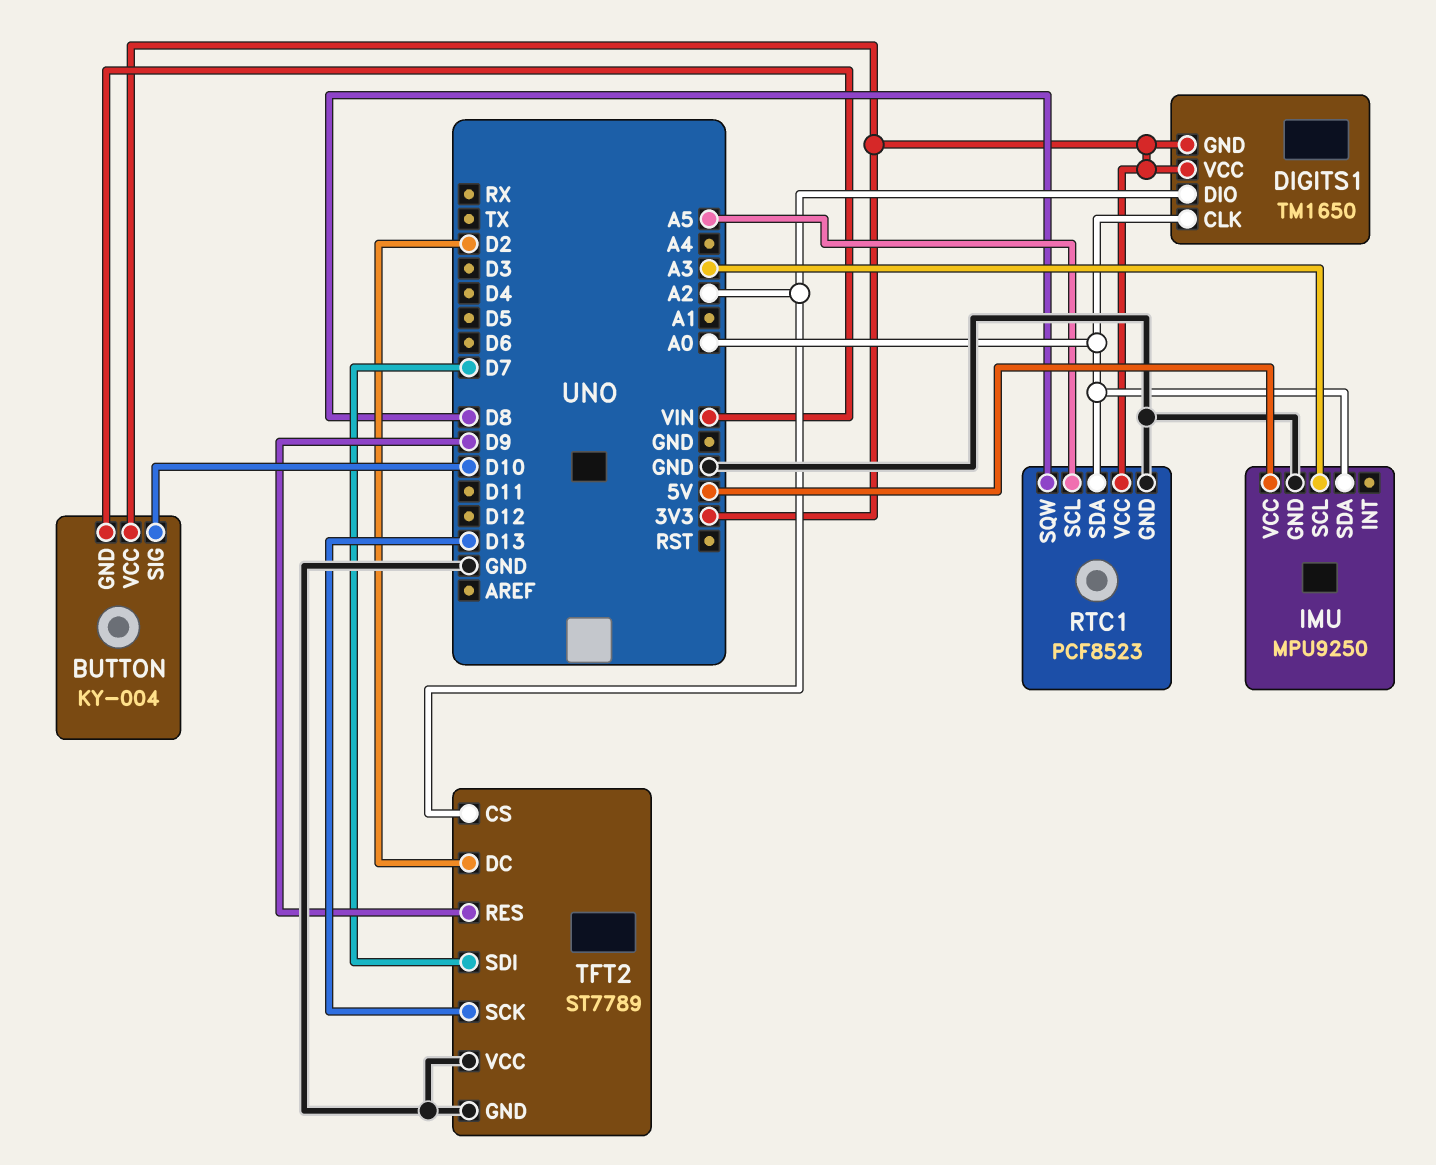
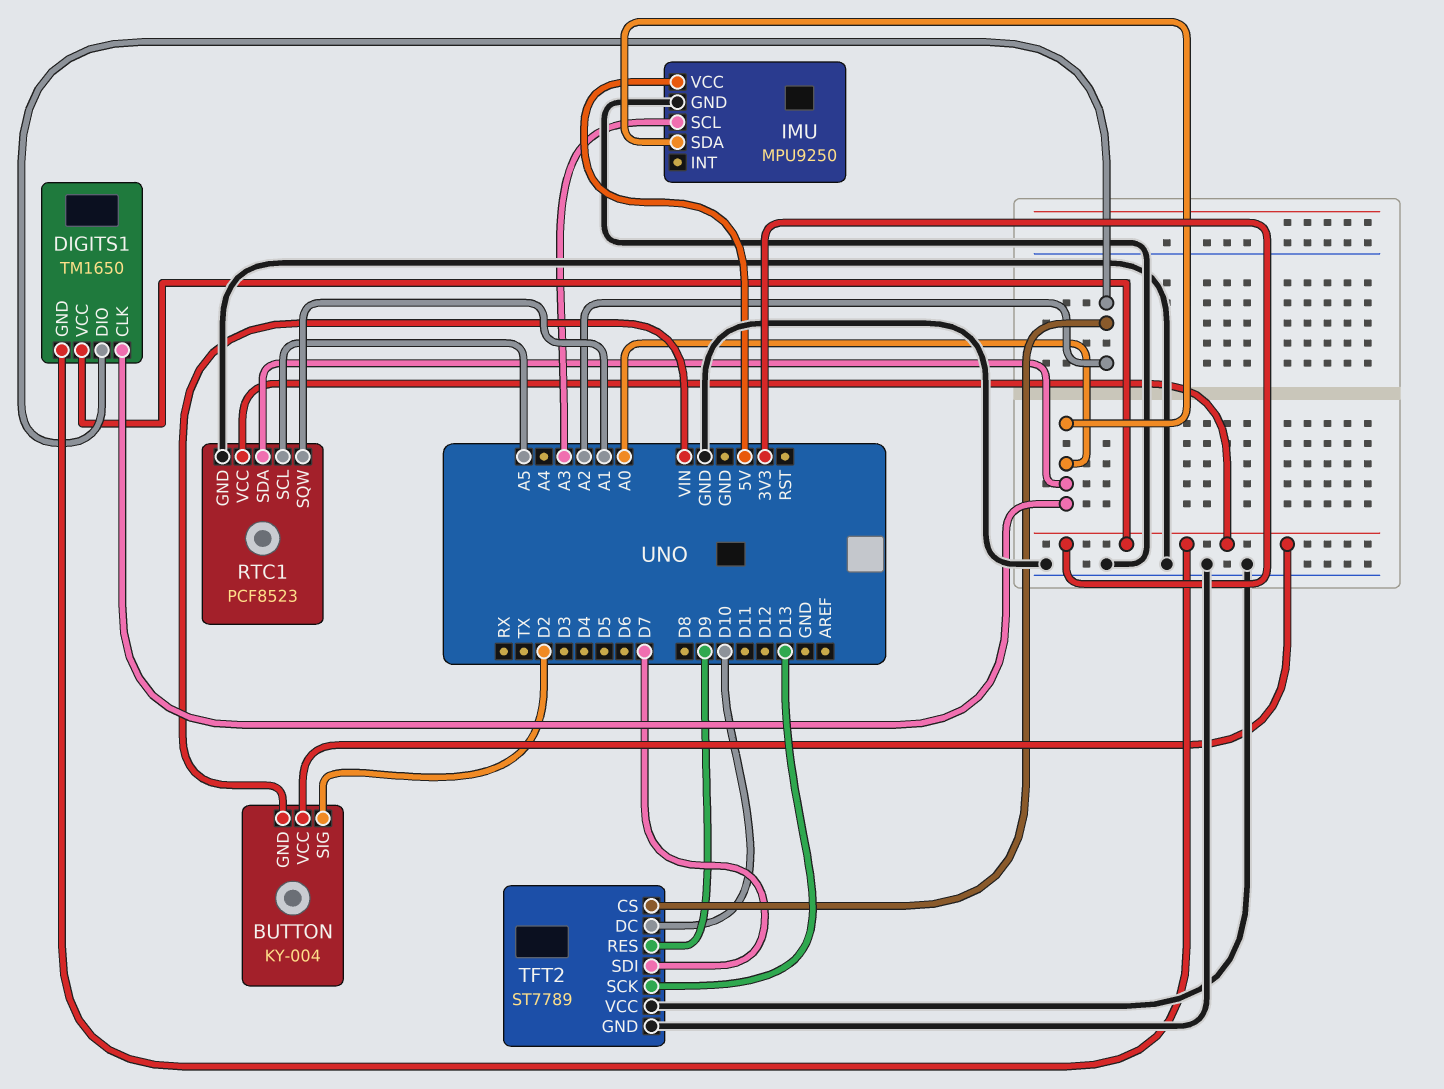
BUTTON pin SIG: D10 -> D2
RTC1 pin SQW: D8 -> A1
TFT2 pin DC: D2 -> D10

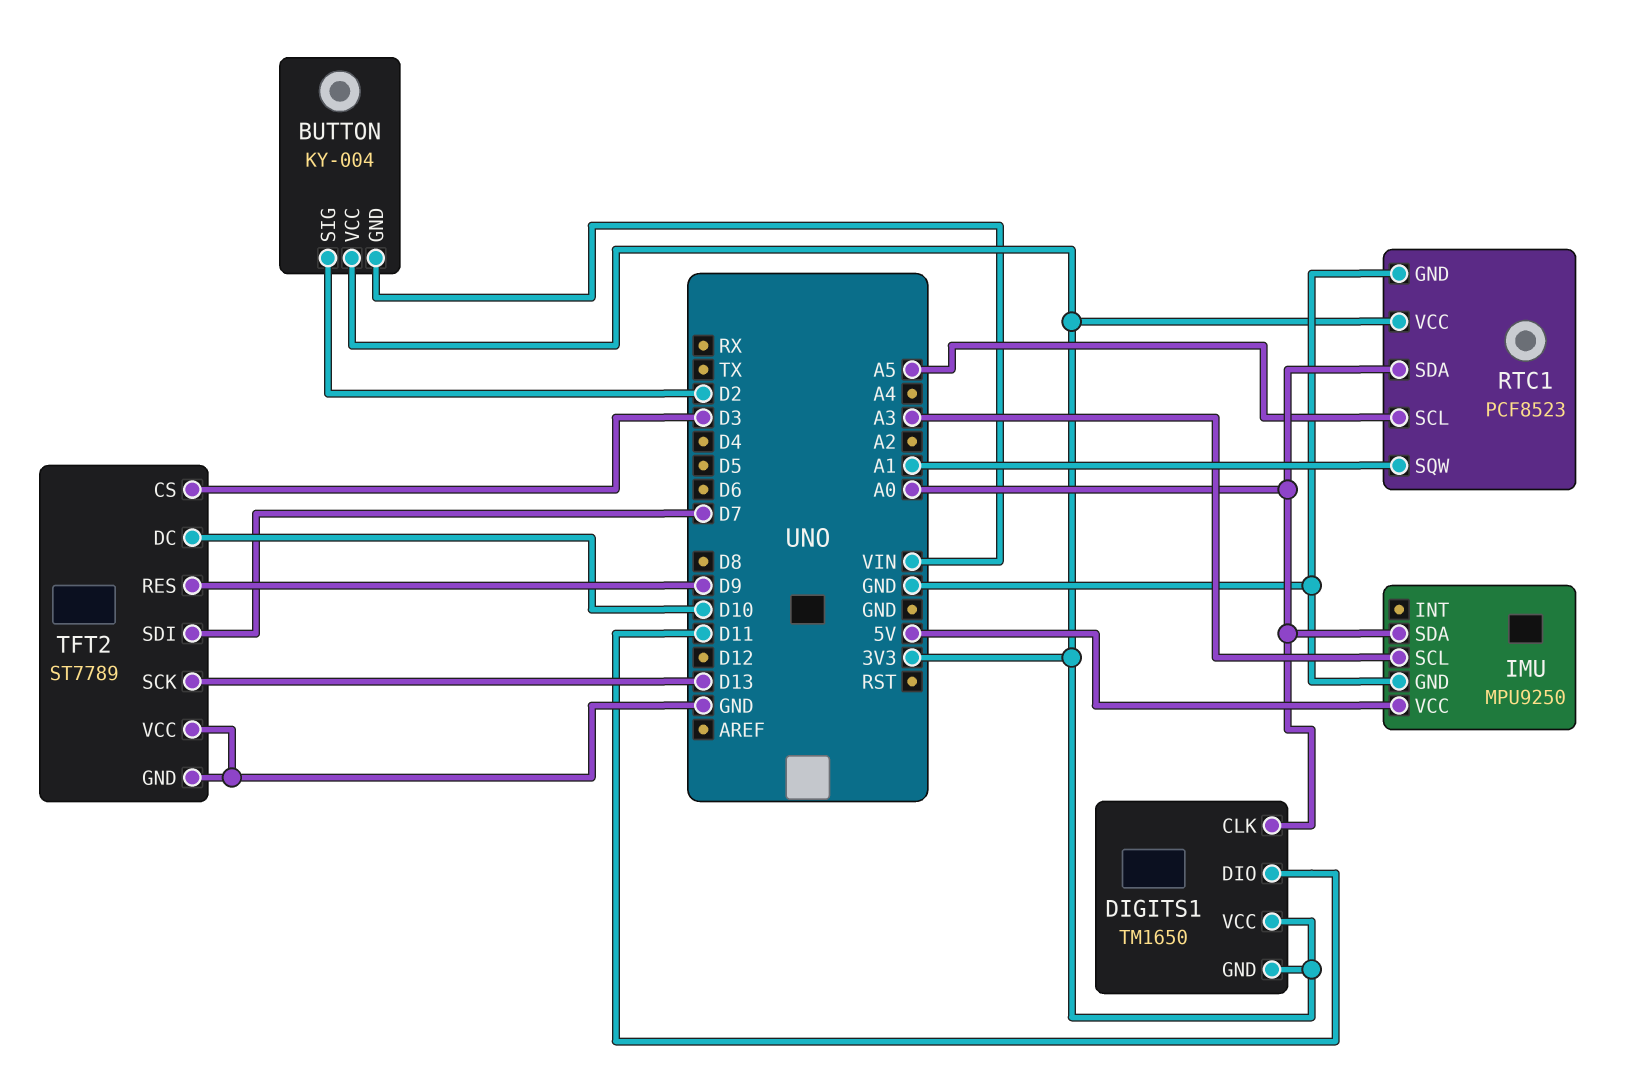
DIGITS1 pin DIO: A2 -> D11
TFT2 pin CS: A2 -> D3

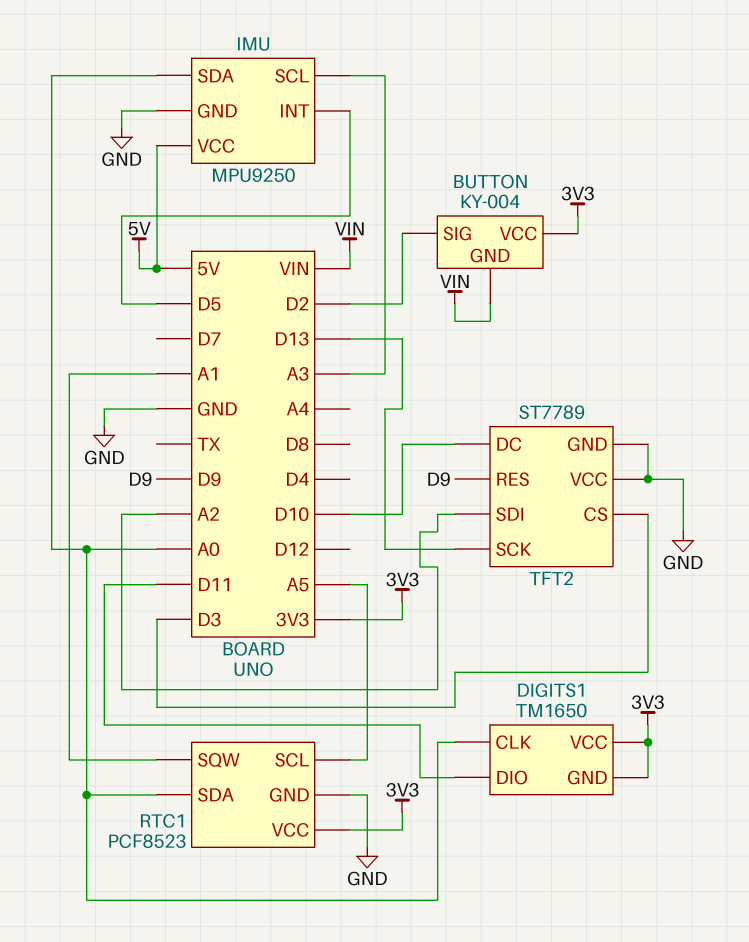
IMU pin INT: none -> D5
TFT2 pin SDI: D7 -> A2

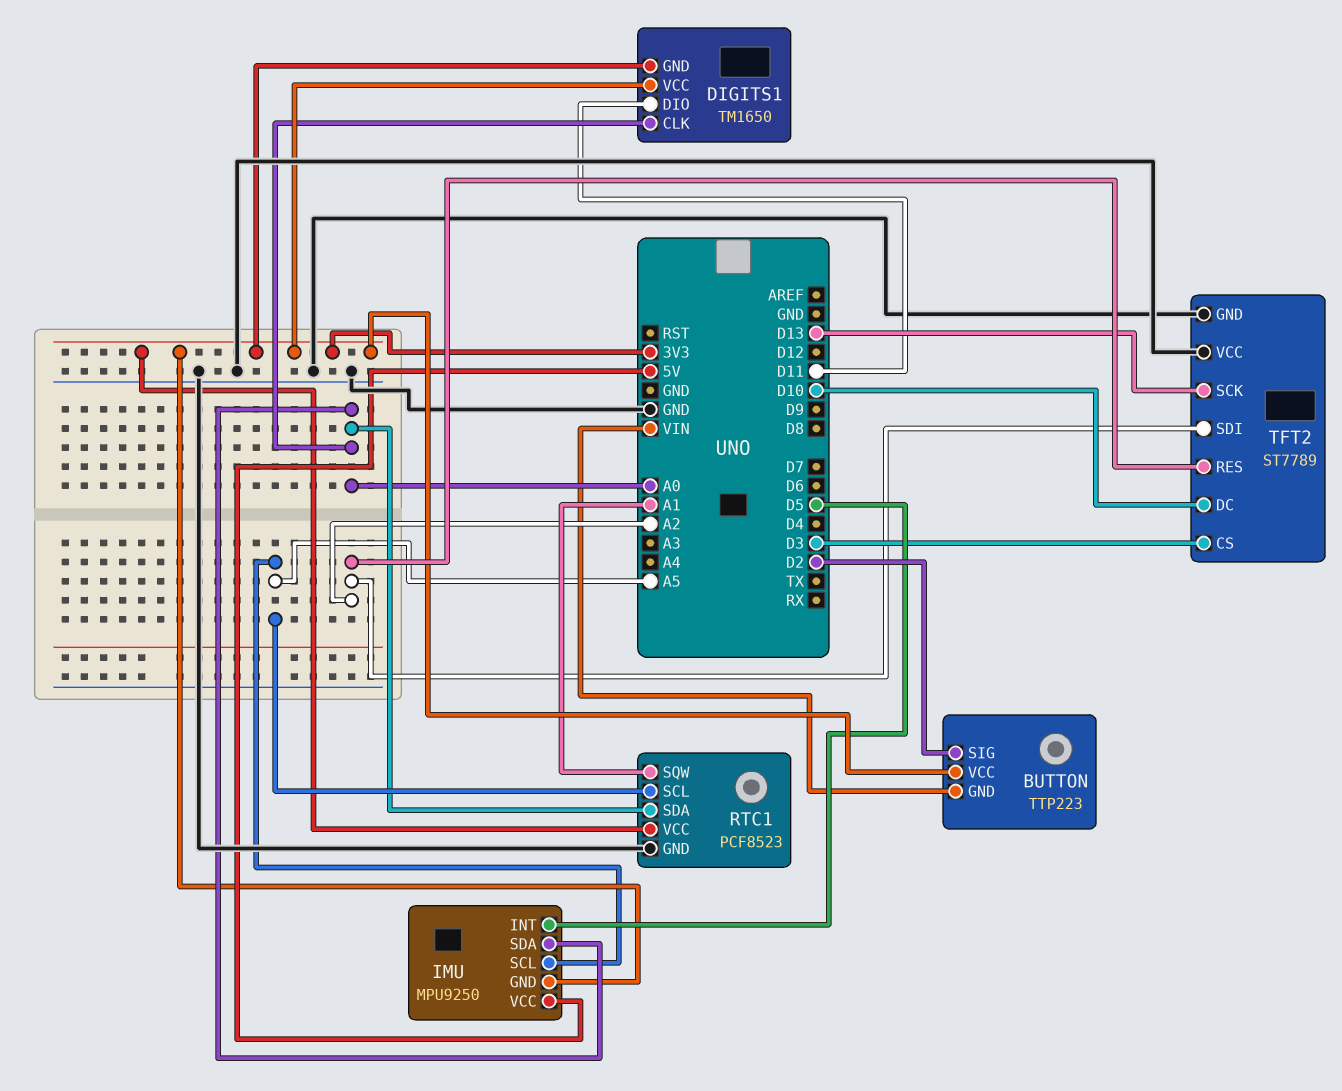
BUTTON: KY-004 -> TTP223
IMU pin GND: GND -> 3V3
IMU pin SCL: A3 -> A5
TFT2 pin RES: D9 -> A2

